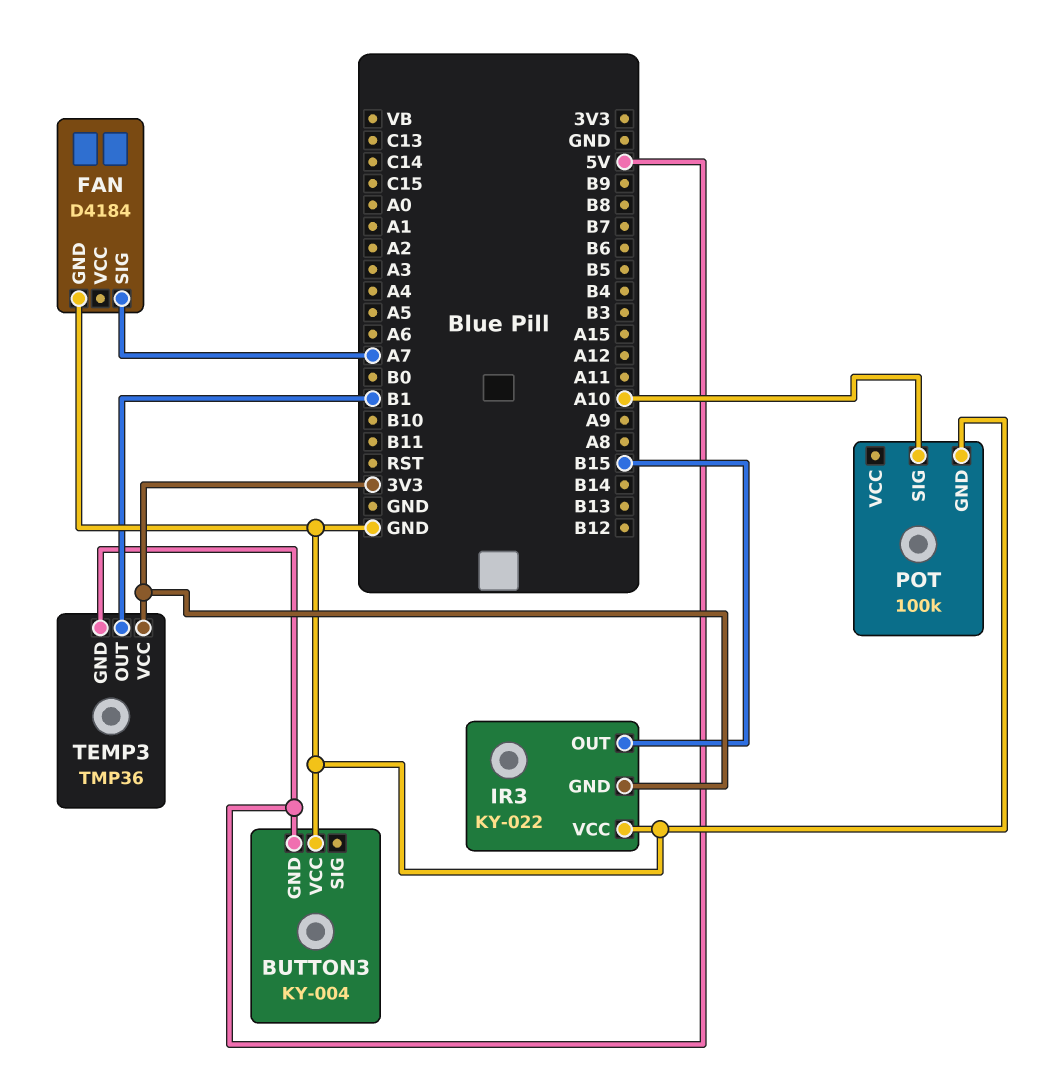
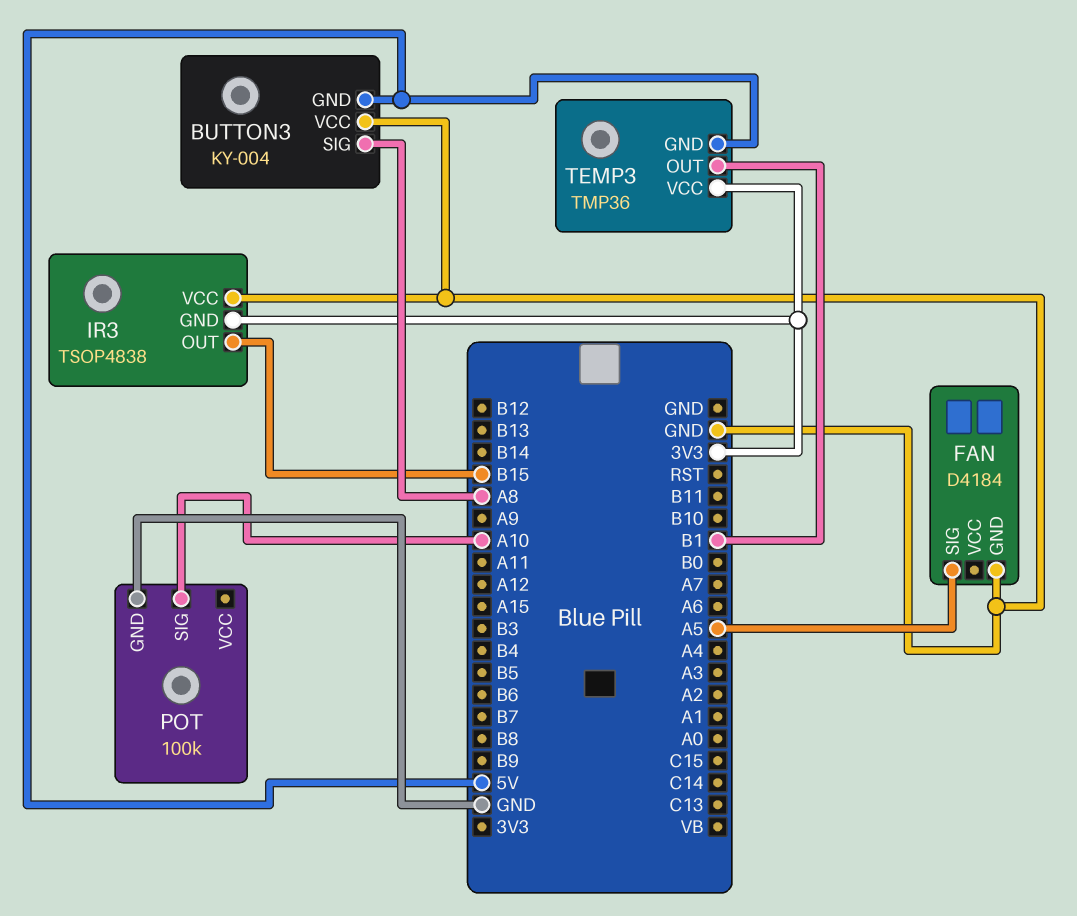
BUTTON3 pin SIG: none -> A8
FAN pin SIG: A7 -> A5
IR3: KY-022 -> TSOP4838

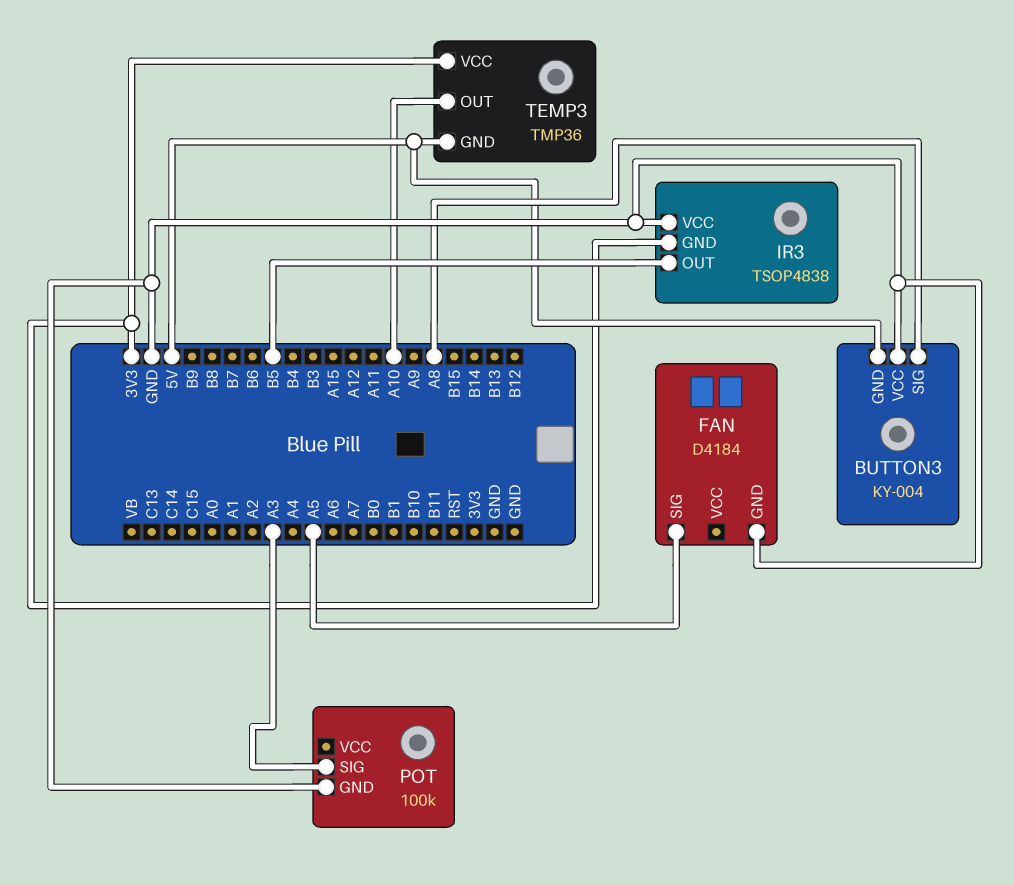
IR3 pin OUT: B15 -> B5
POT pin SIG: A10 -> A3
TEMP3 pin OUT: B1 -> A10

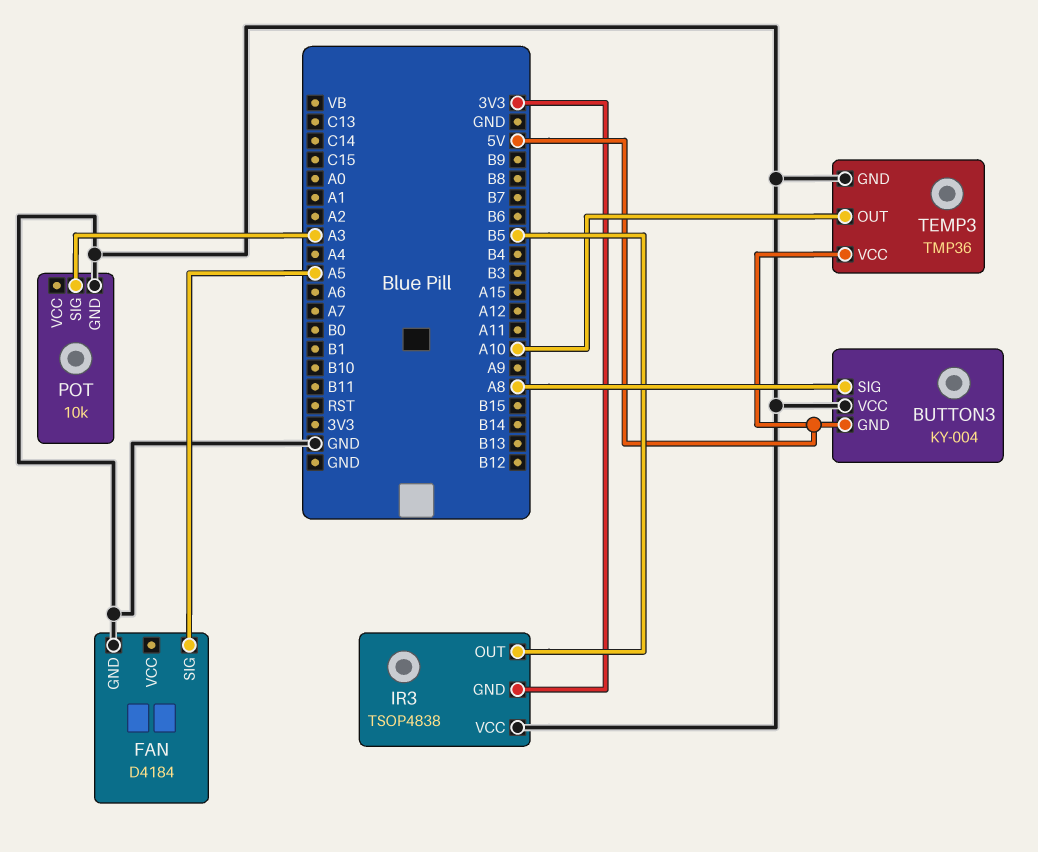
POT: 100k -> 10k
TEMP3 pin GND: 5V -> GND
TEMP3 pin VCC: 3V3 -> 5V

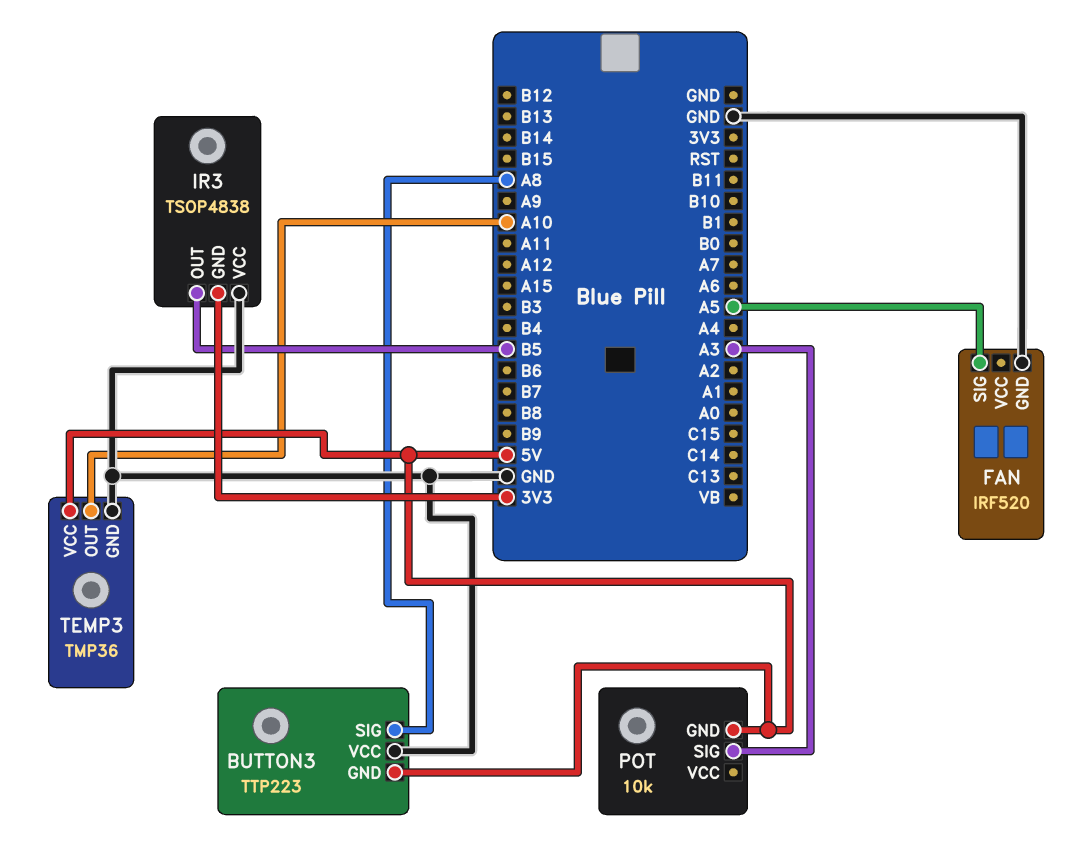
BUTTON3: KY-004 -> TTP223
FAN: D4184 -> IRF520
POT pin GND: GND -> 5V

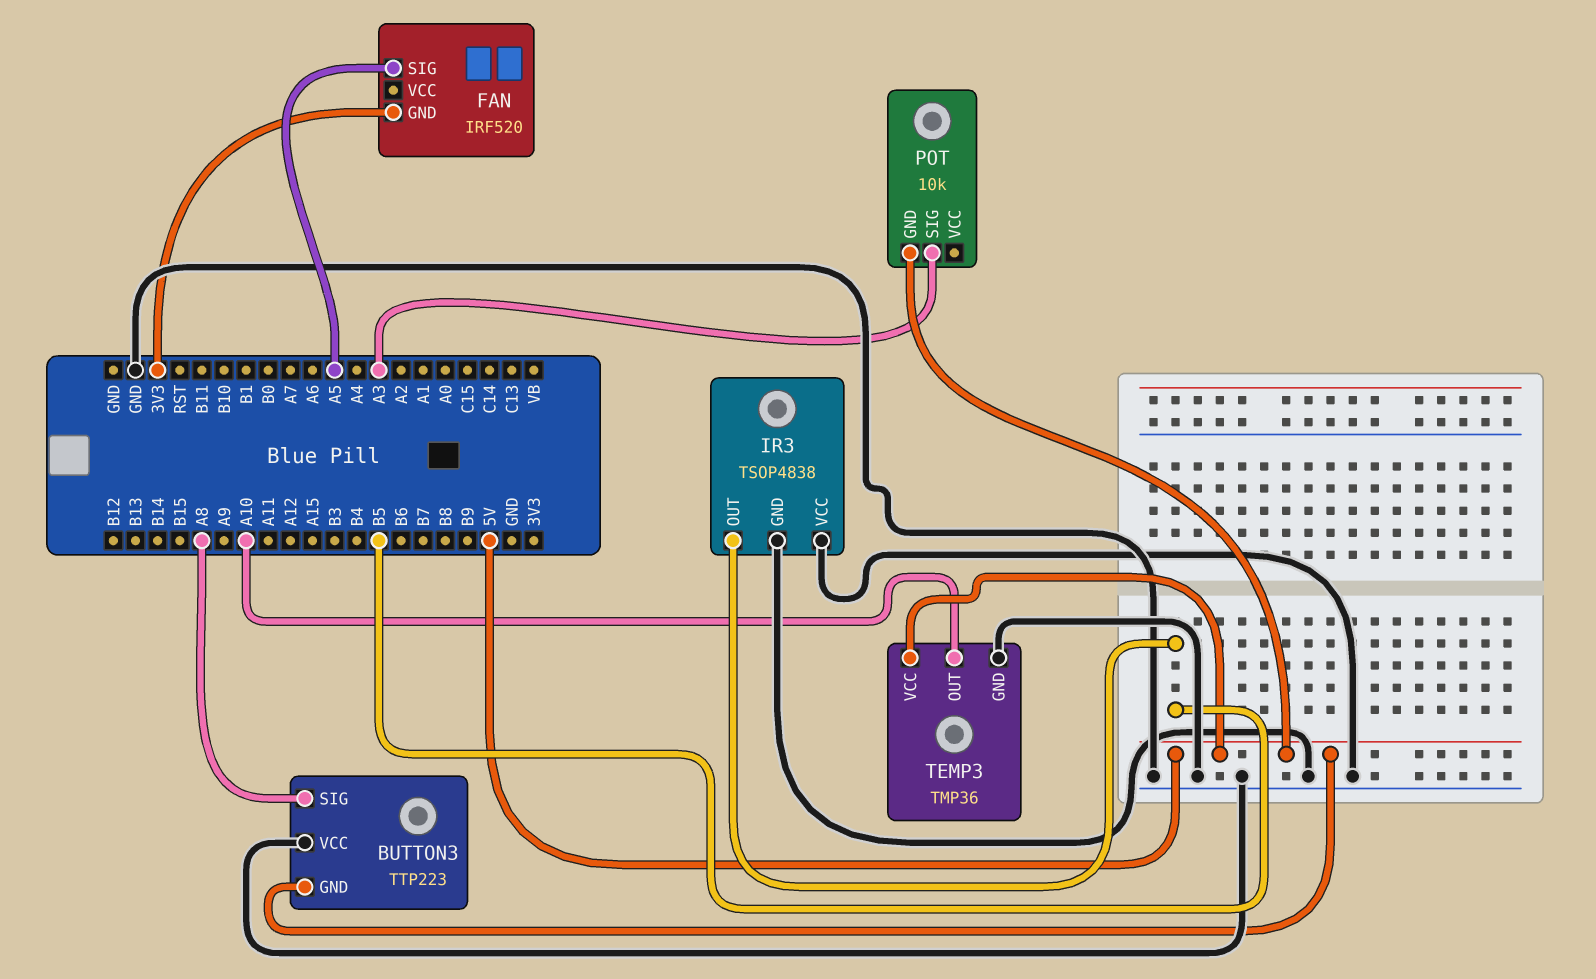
FAN pin GND: GND -> 3V3
IR3 pin GND: 3V3 -> GND

